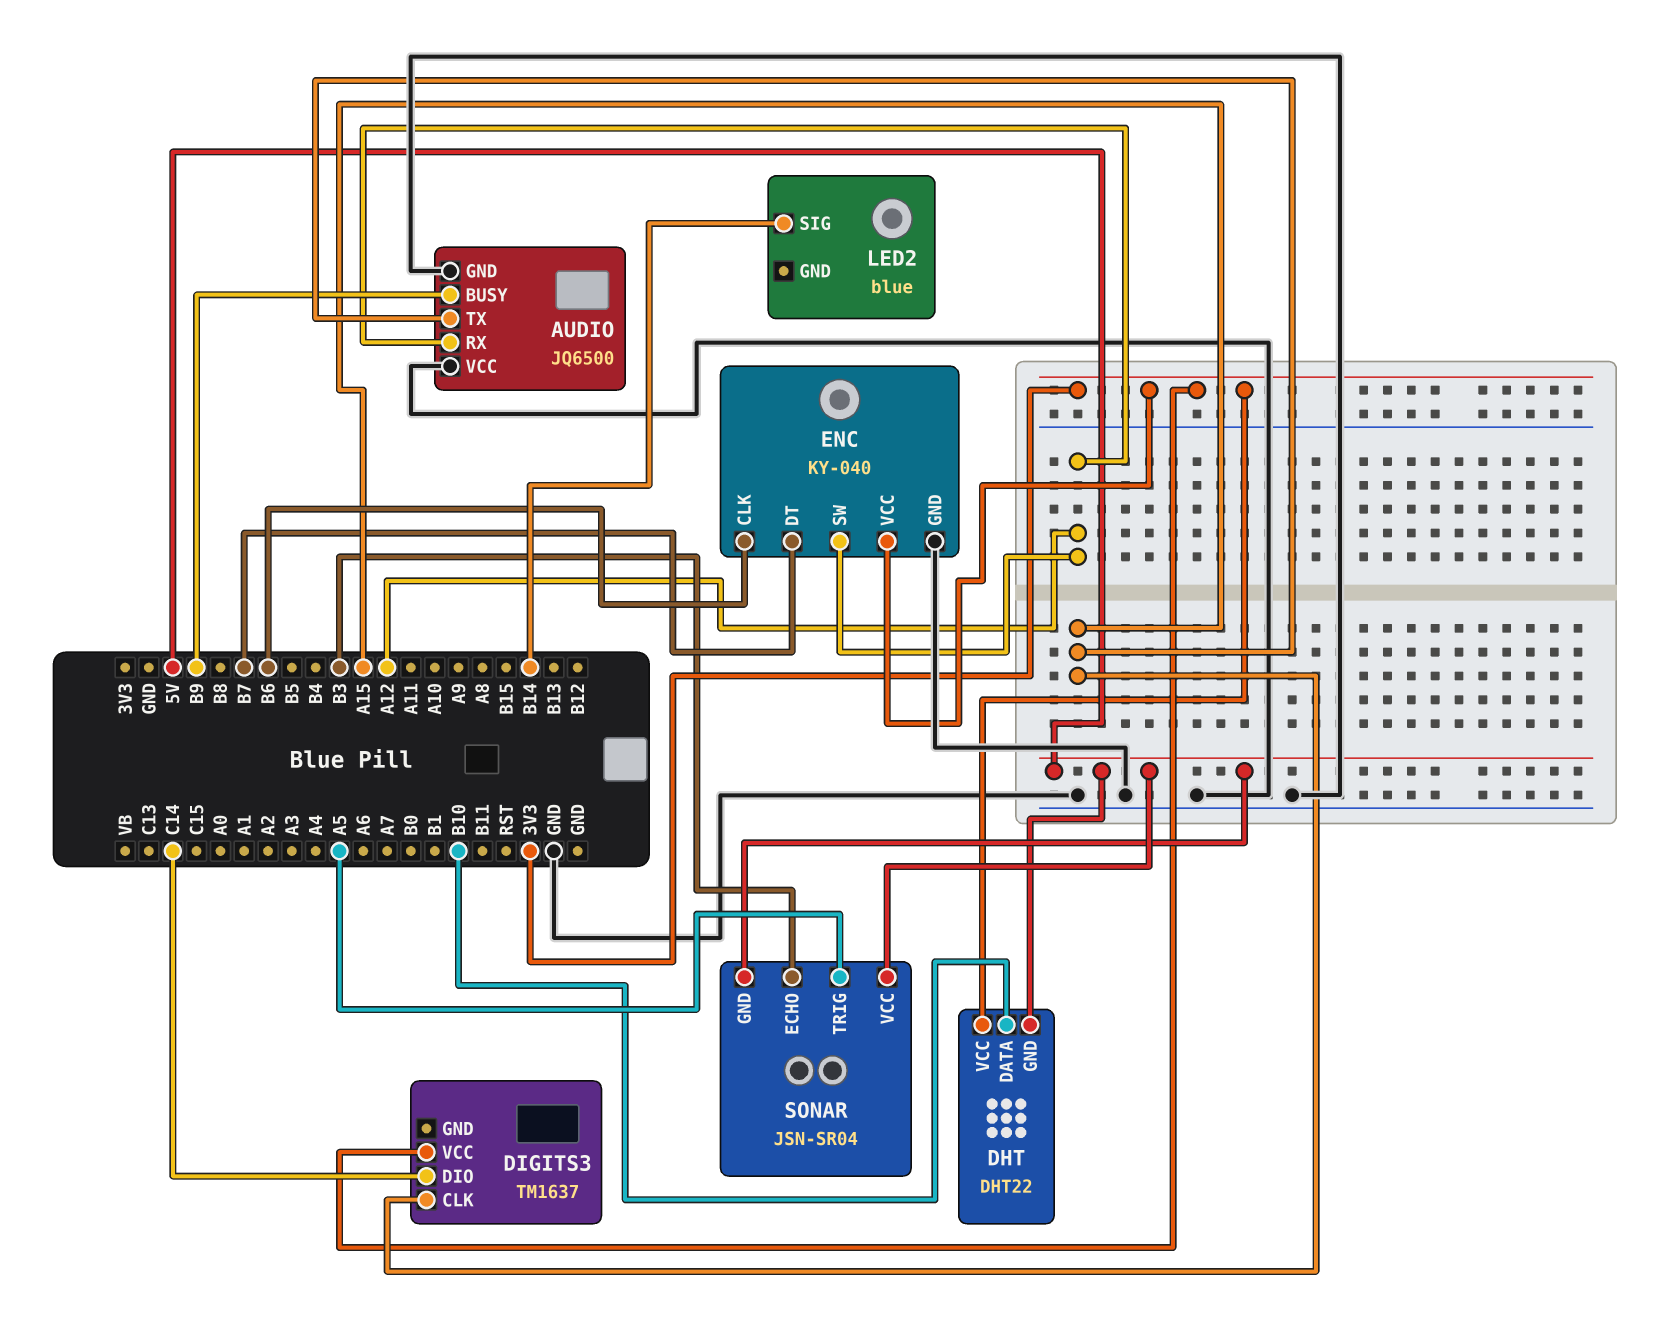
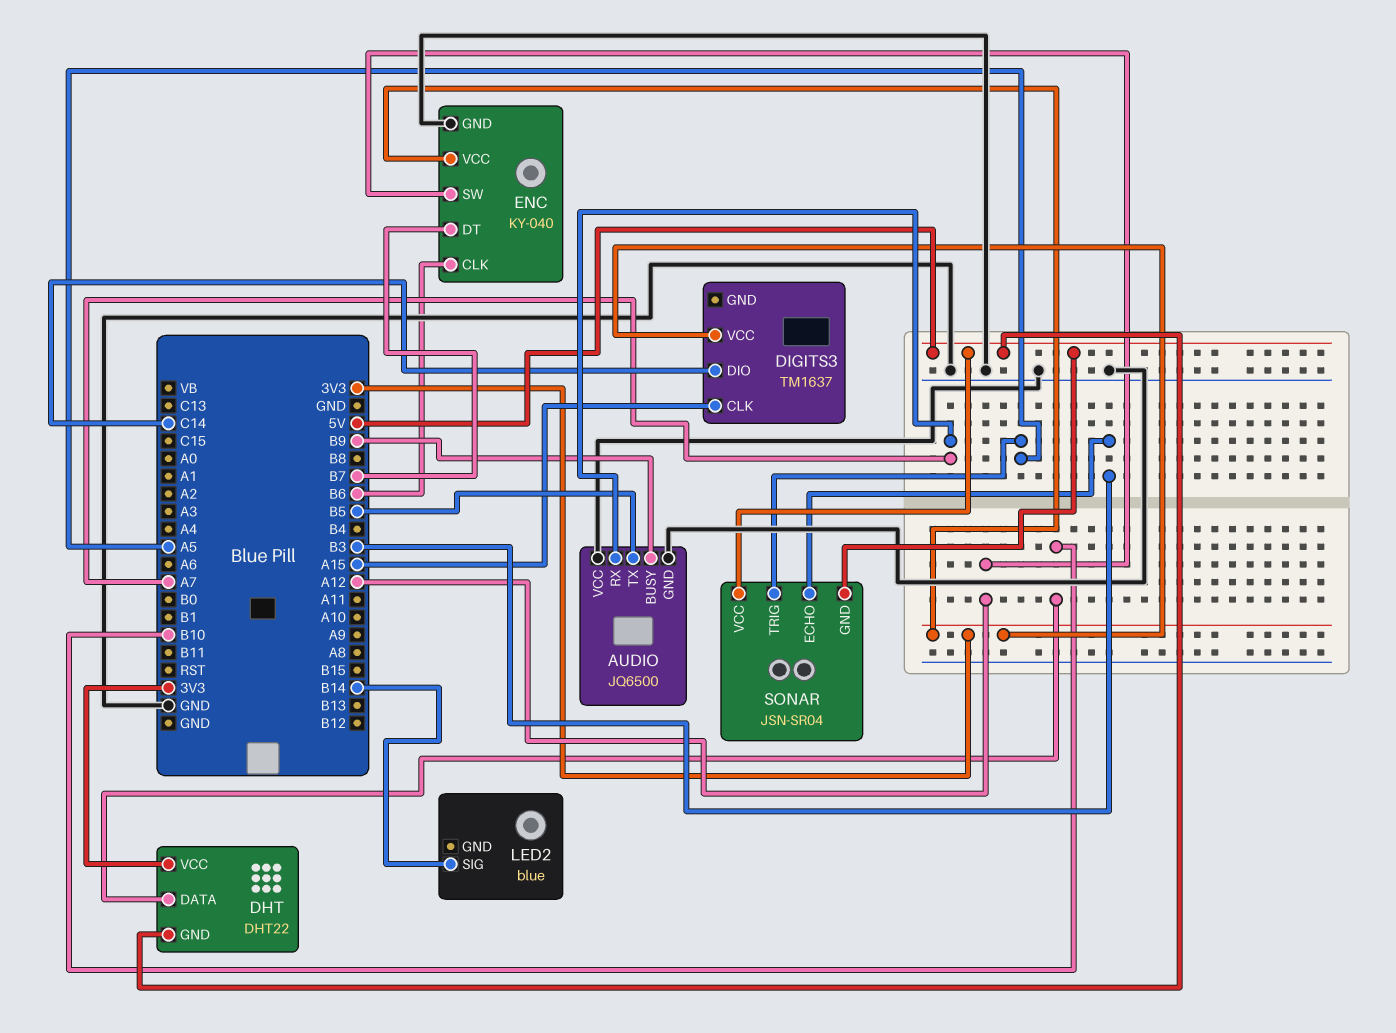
AUDIO pin RX: A12 -> A7
AUDIO pin TX: A15 -> B5

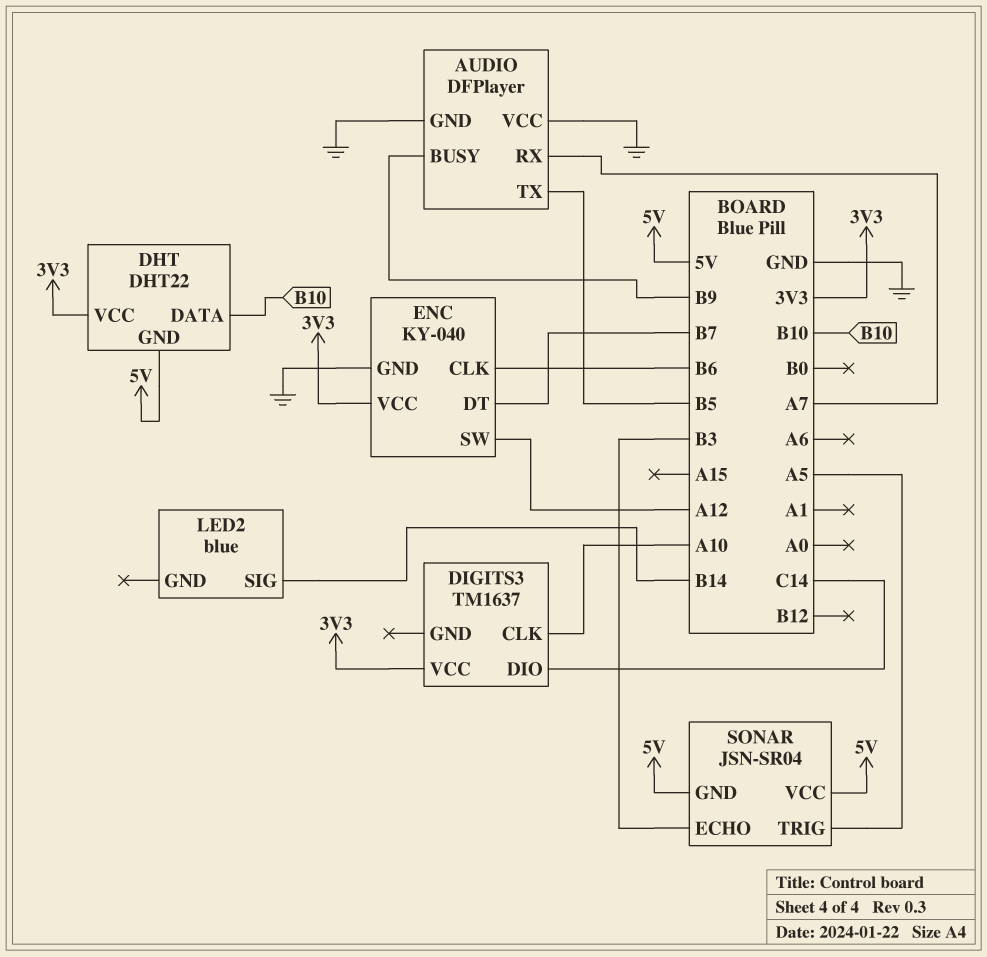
AUDIO: JQ6500 -> DFPlayer
DIGITS3 pin CLK: A15 -> A10

